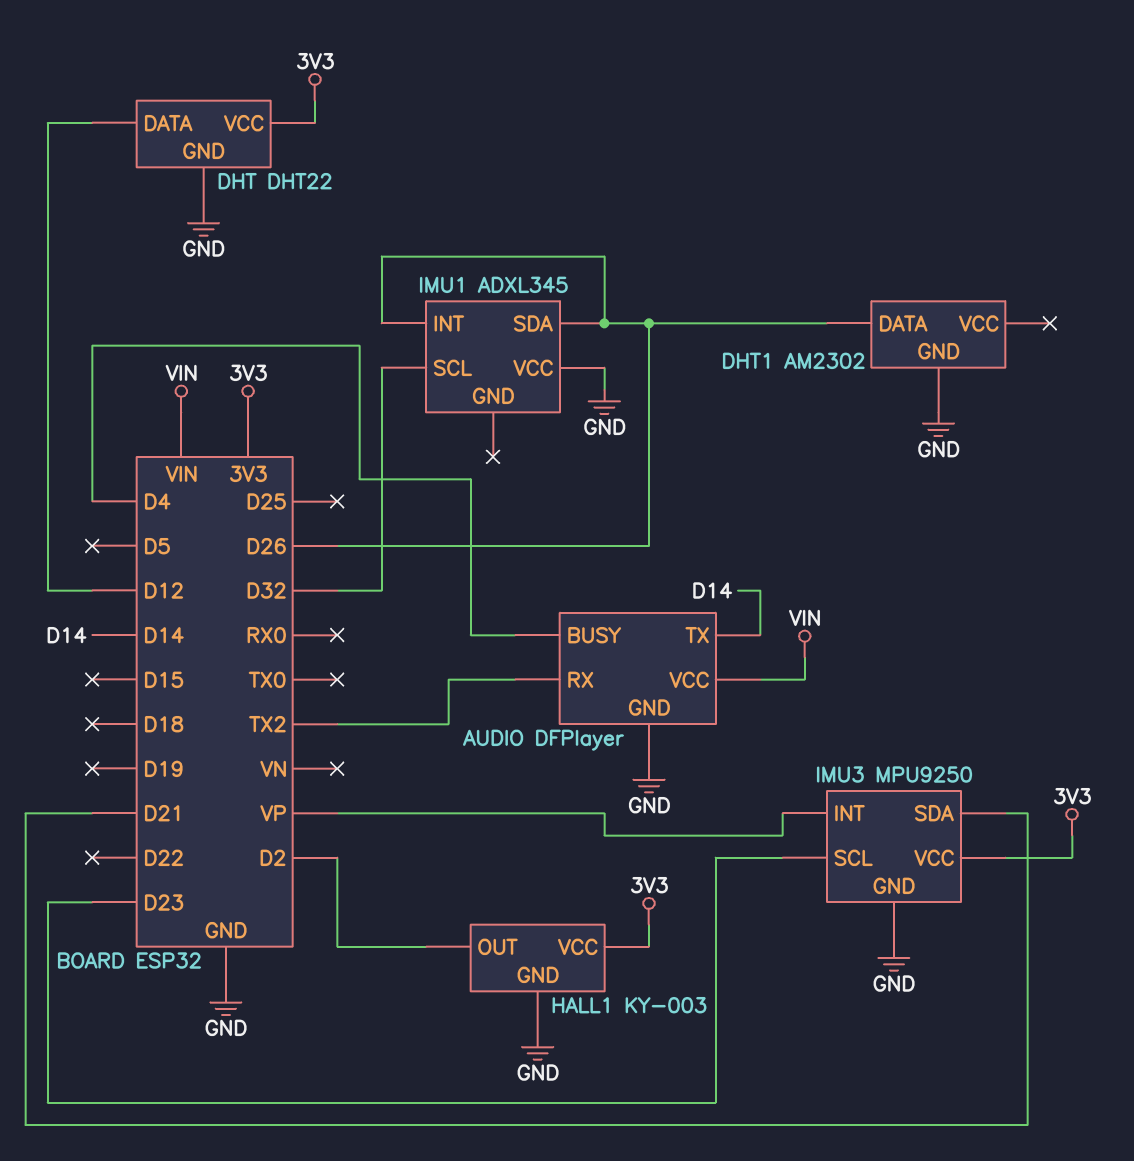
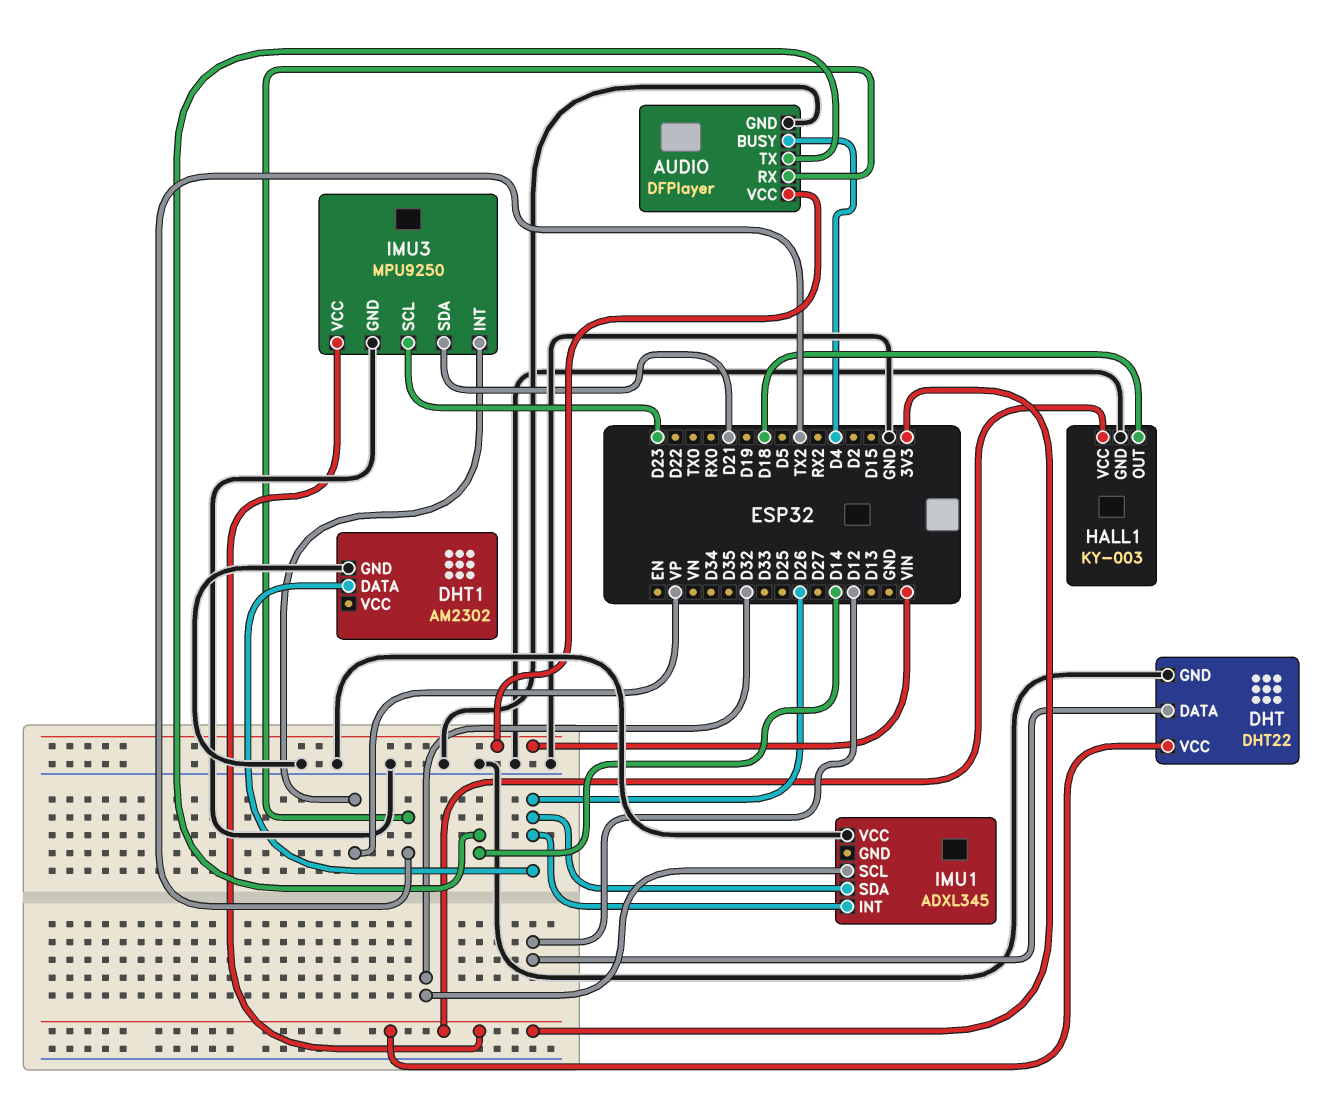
HALL1 pin OUT: D2 -> D18

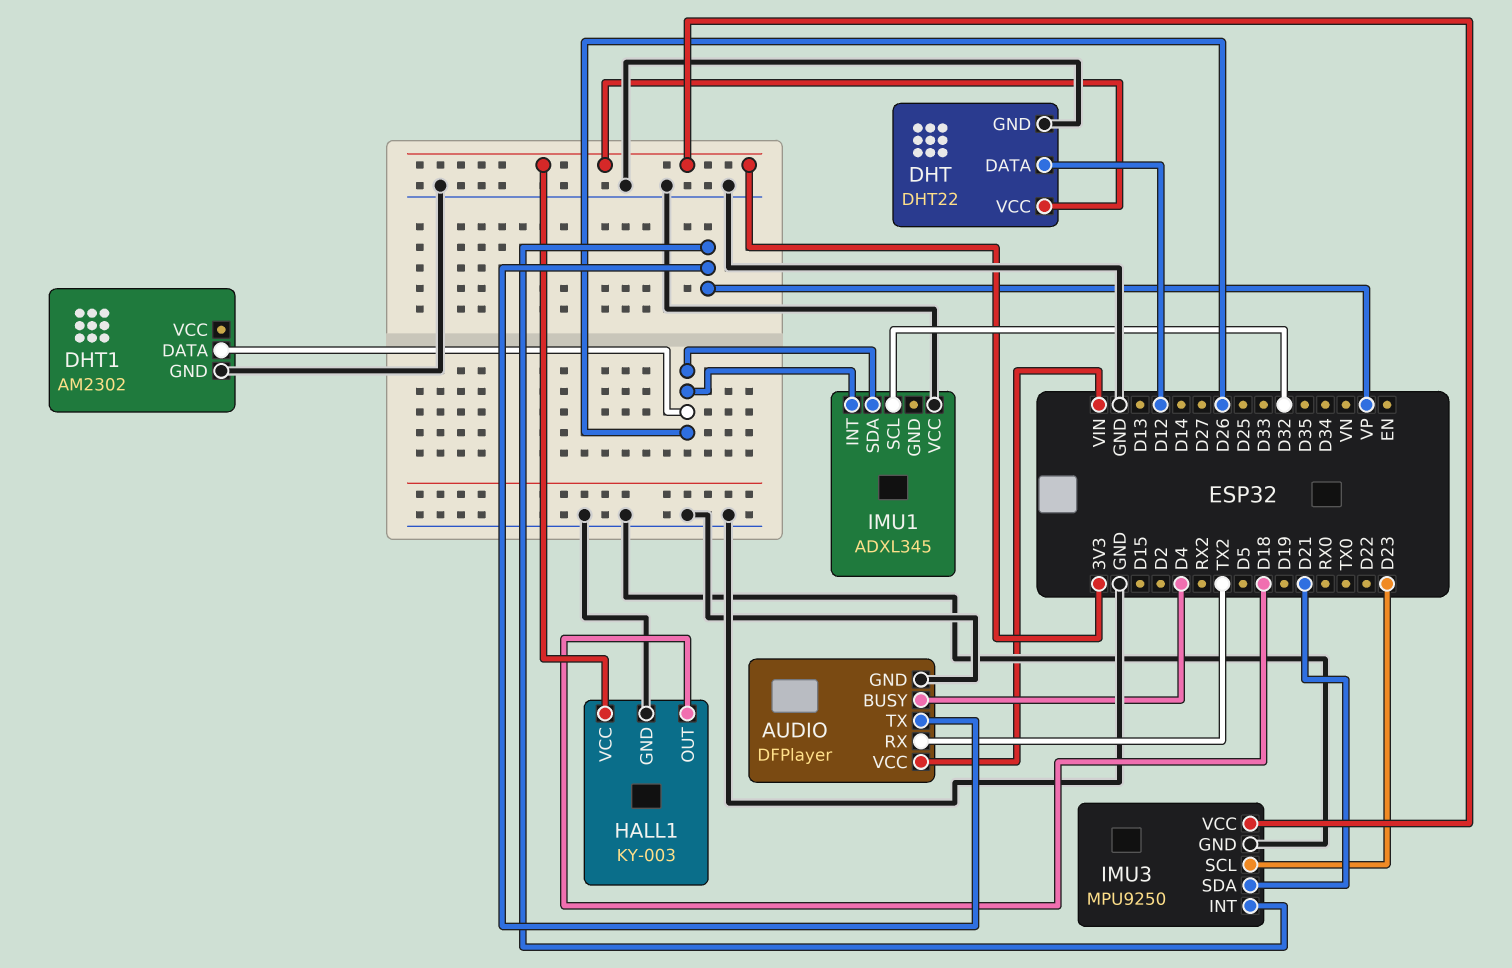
AUDIO pin TX: D14 -> VP

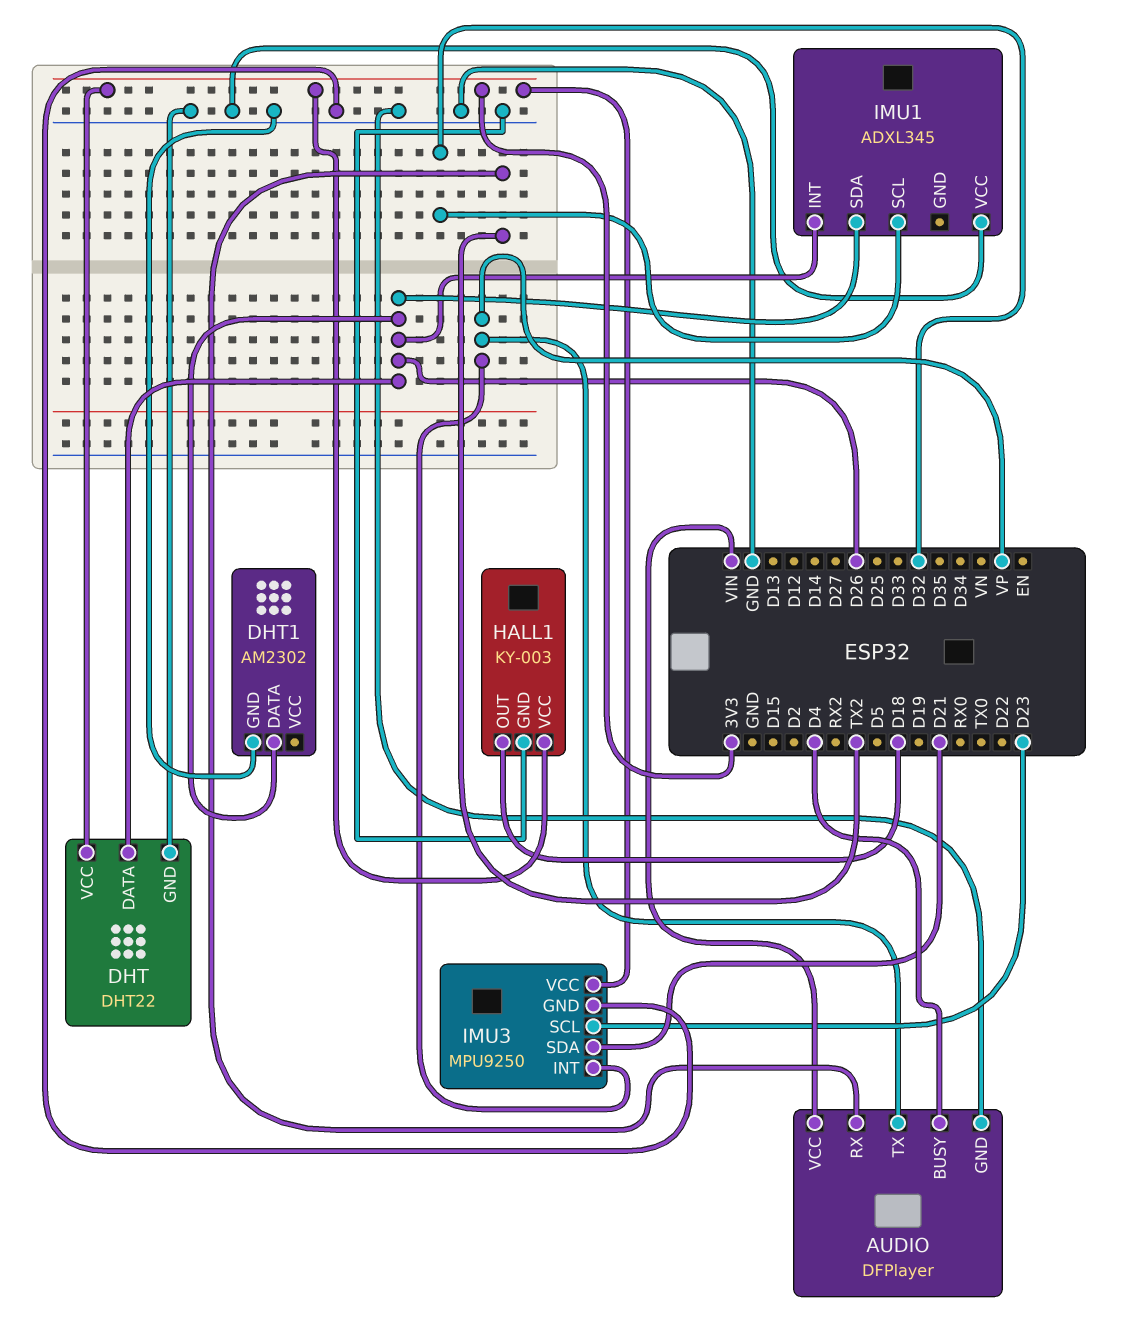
DHT pin DATA: D12 -> D26

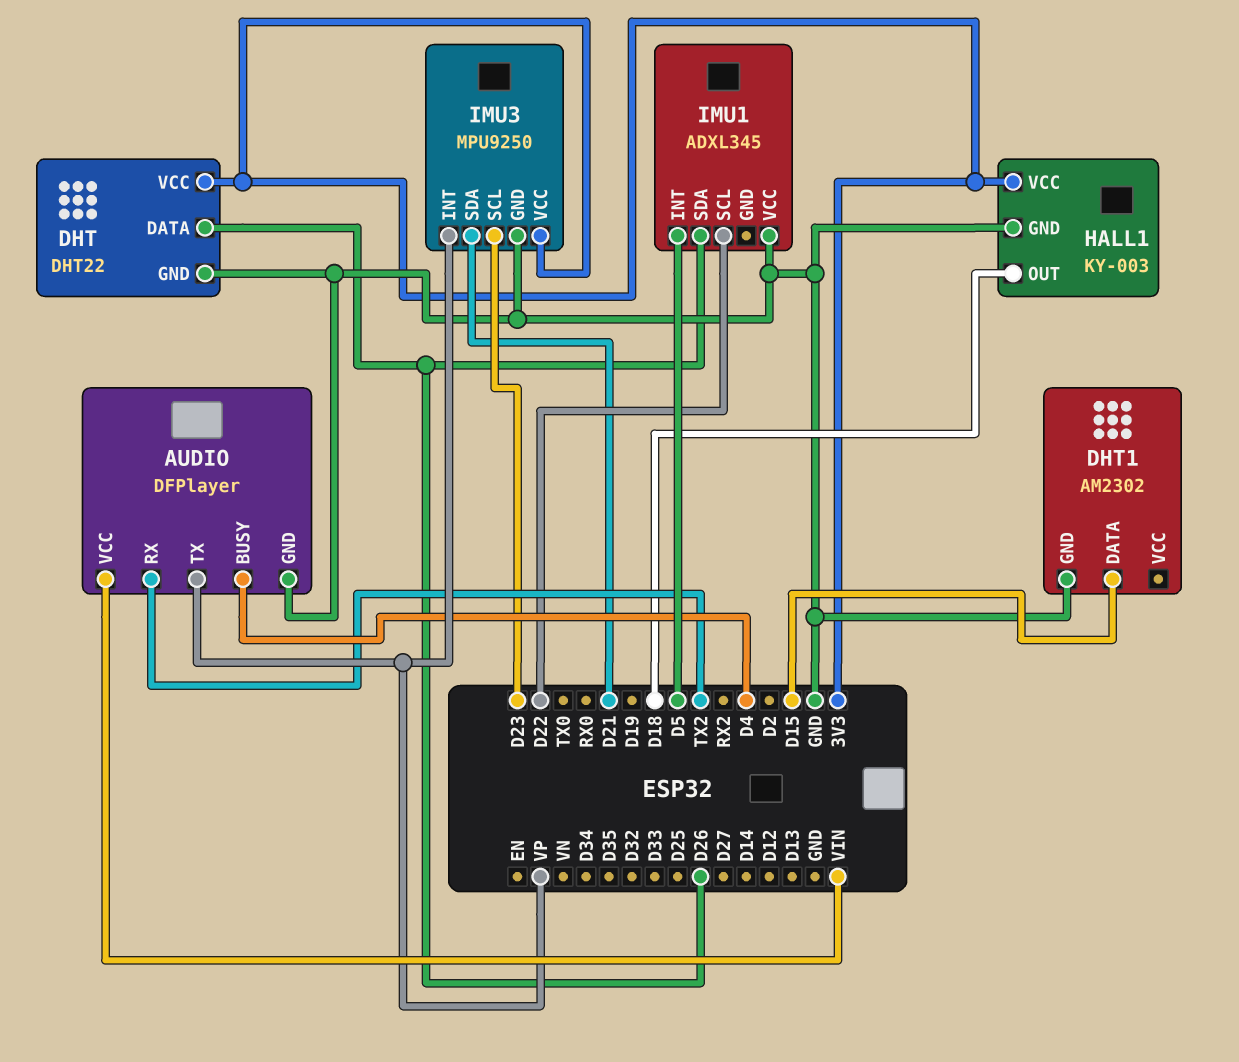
DHT1 pin DATA: D26 -> D15
IMU1 pin INT: D26 -> D5
IMU1 pin SCL: D32 -> D22

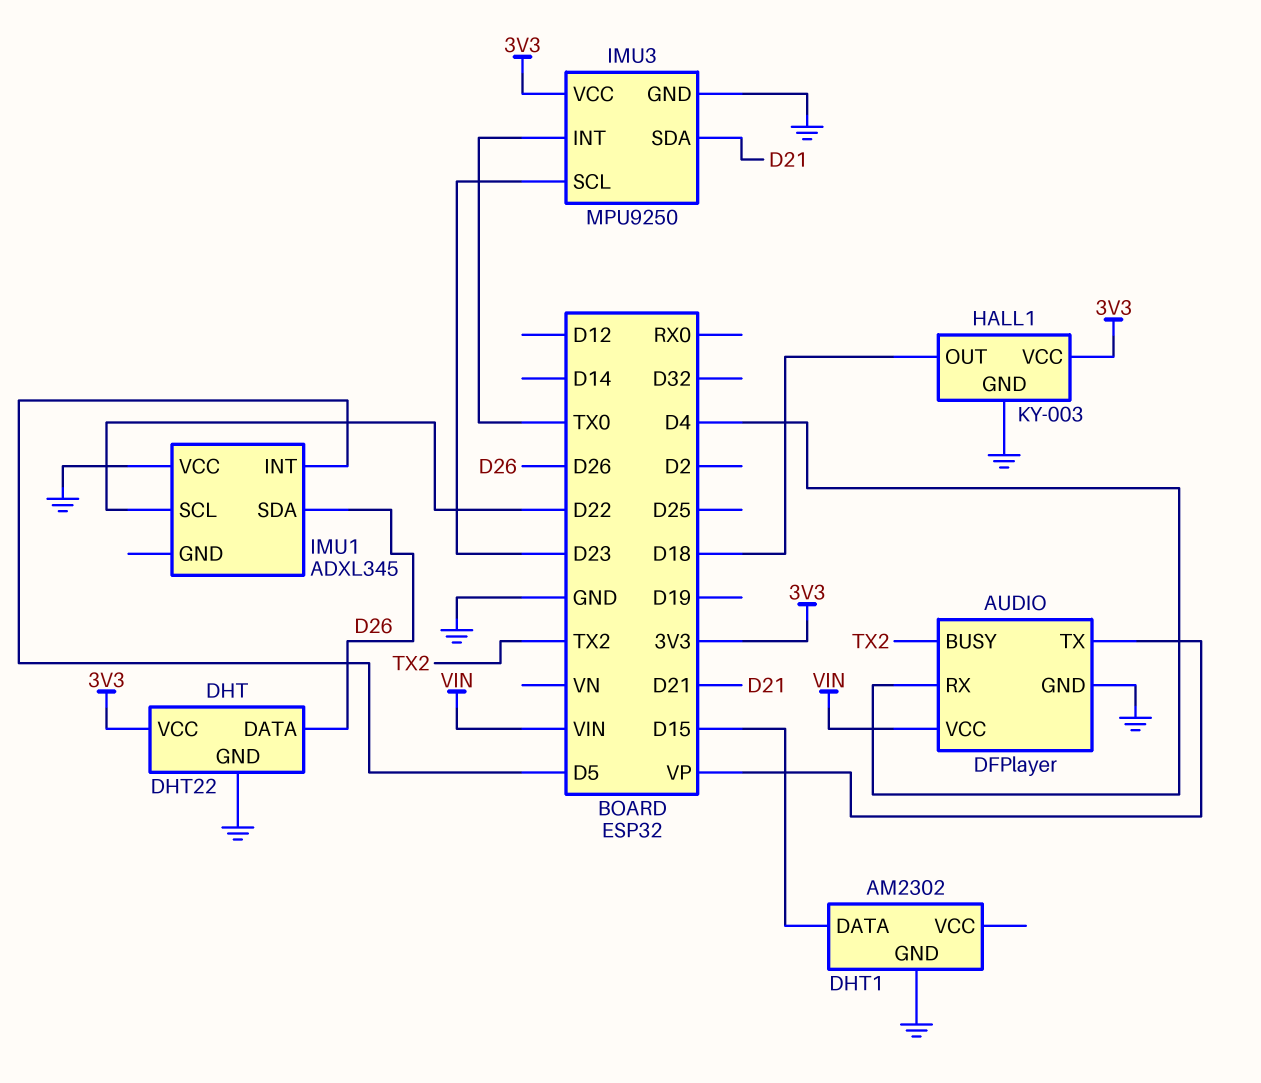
AUDIO pin BUSY: D4 -> TX2
AUDIO pin RX: TX2 -> D4
IMU3 pin INT: VP -> TX0

